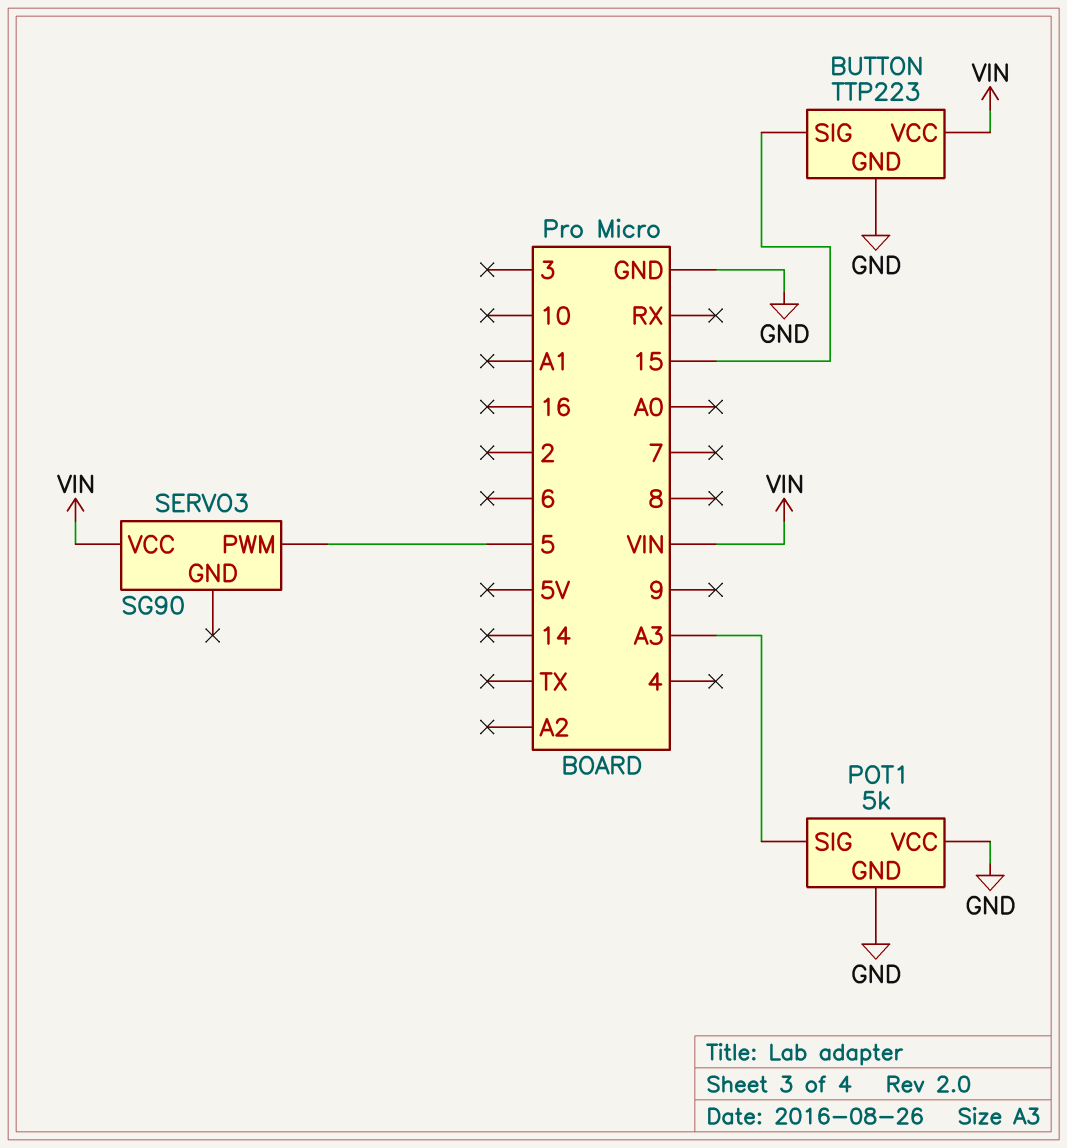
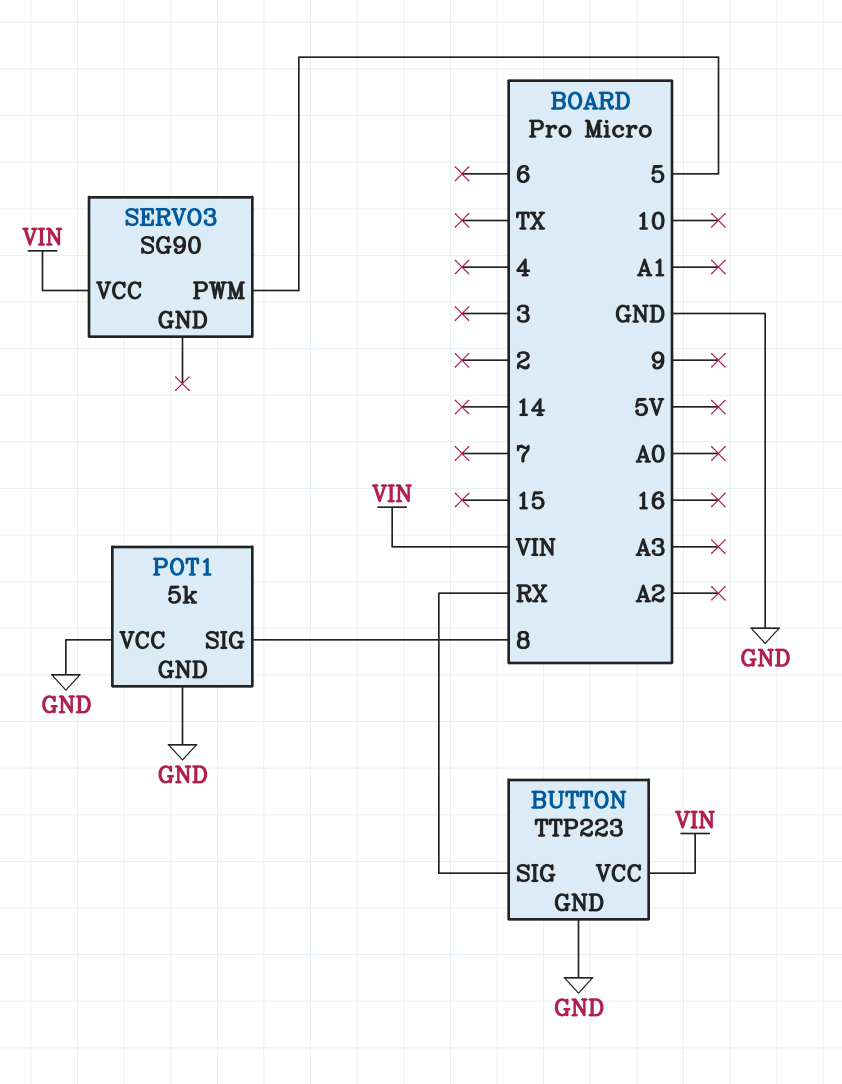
BUTTON pin SIG: 15 -> RX
POT1 pin SIG: A3 -> 8

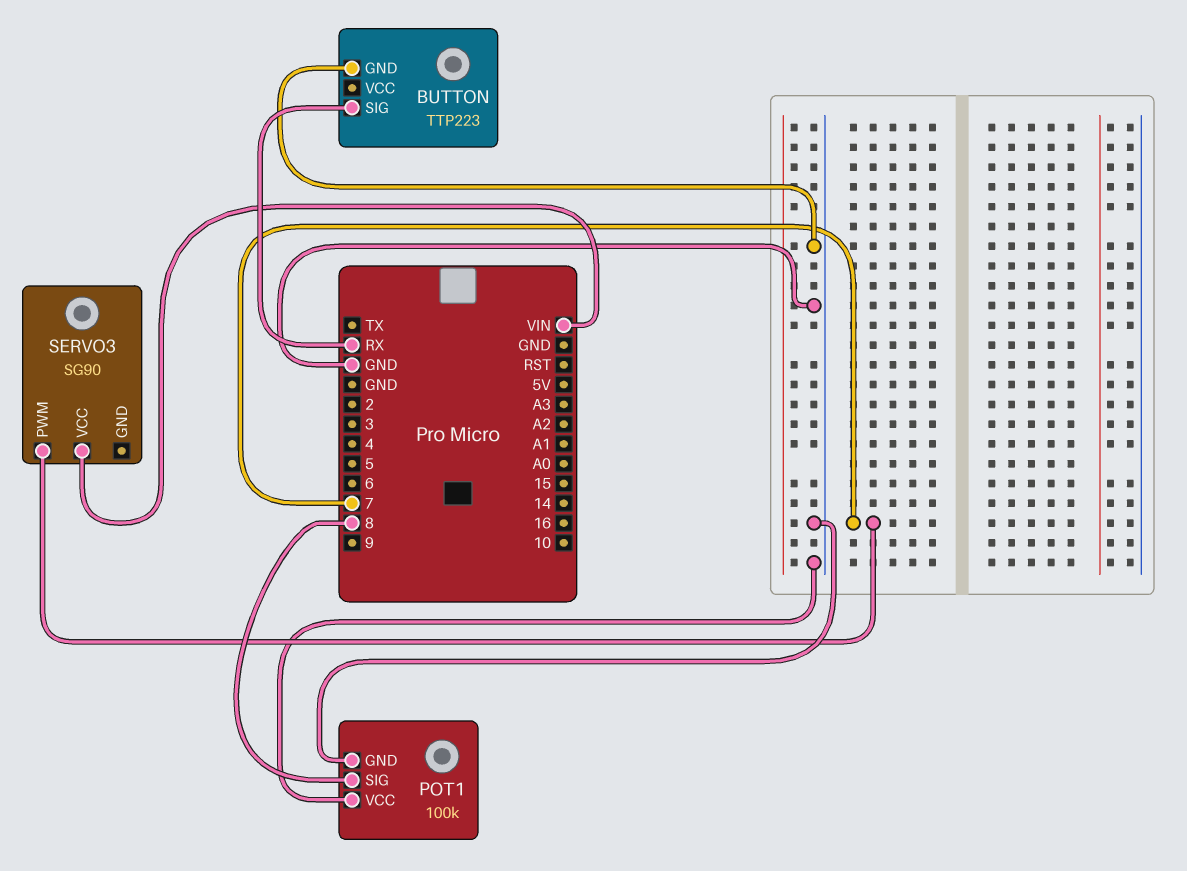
BUTTON pin VCC: VIN -> none
POT1: 5k -> 100k
SERVO3 pin PWM: 5 -> 7

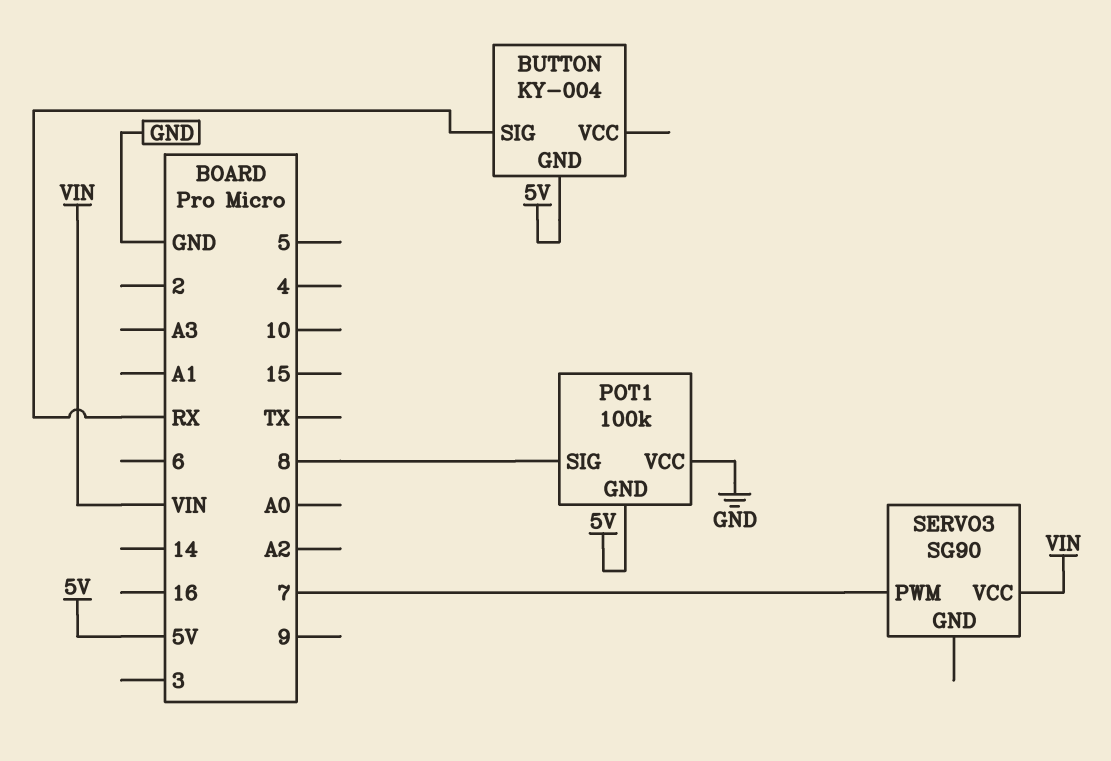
BUTTON: TTP223 -> KY-004
BUTTON pin GND: GND -> 5V
POT1 pin GND: GND -> 5V

